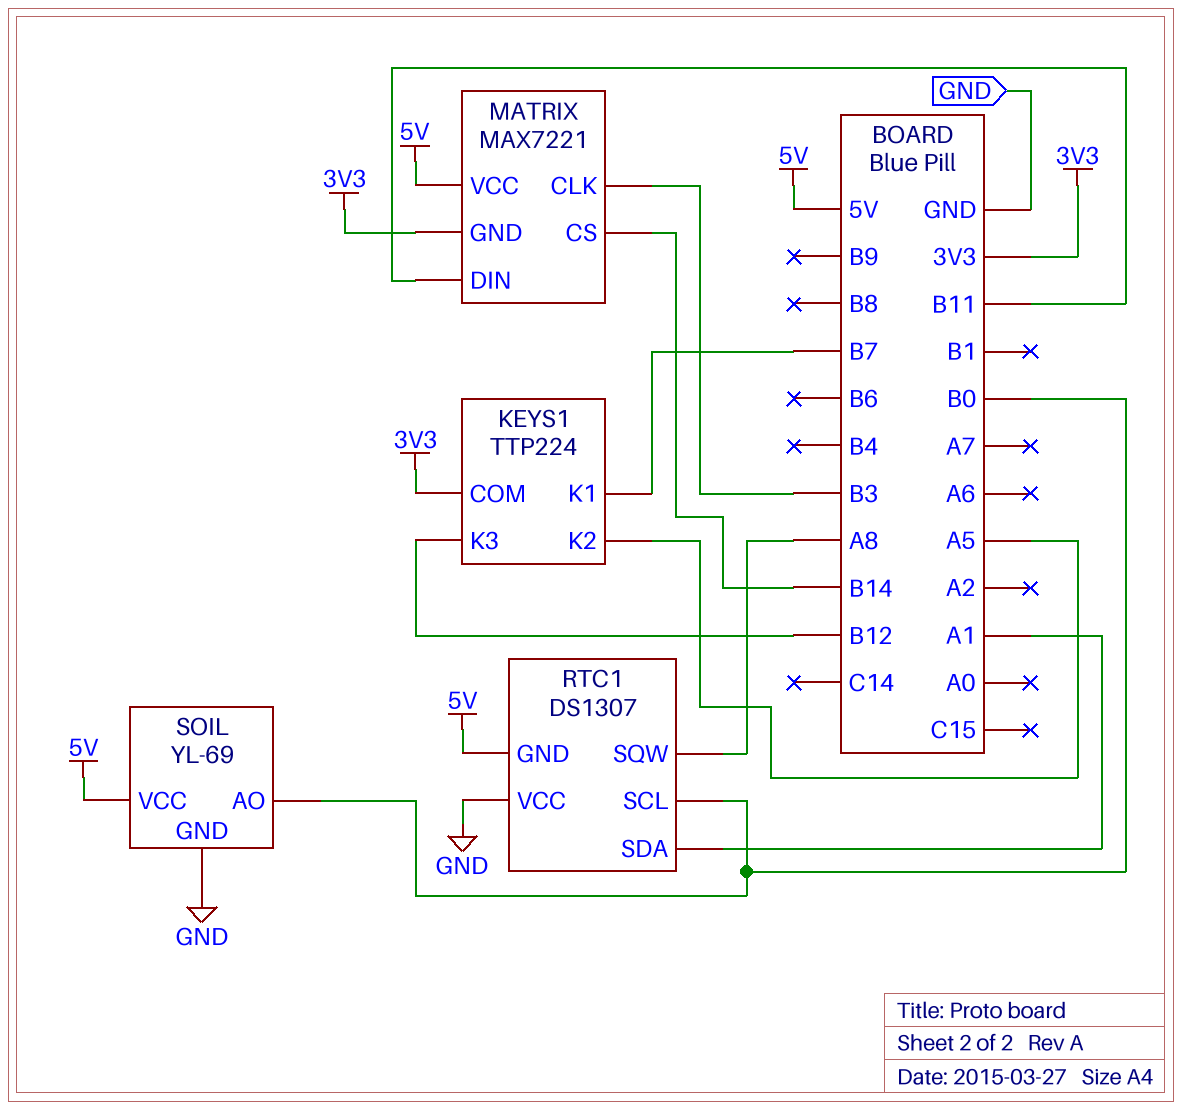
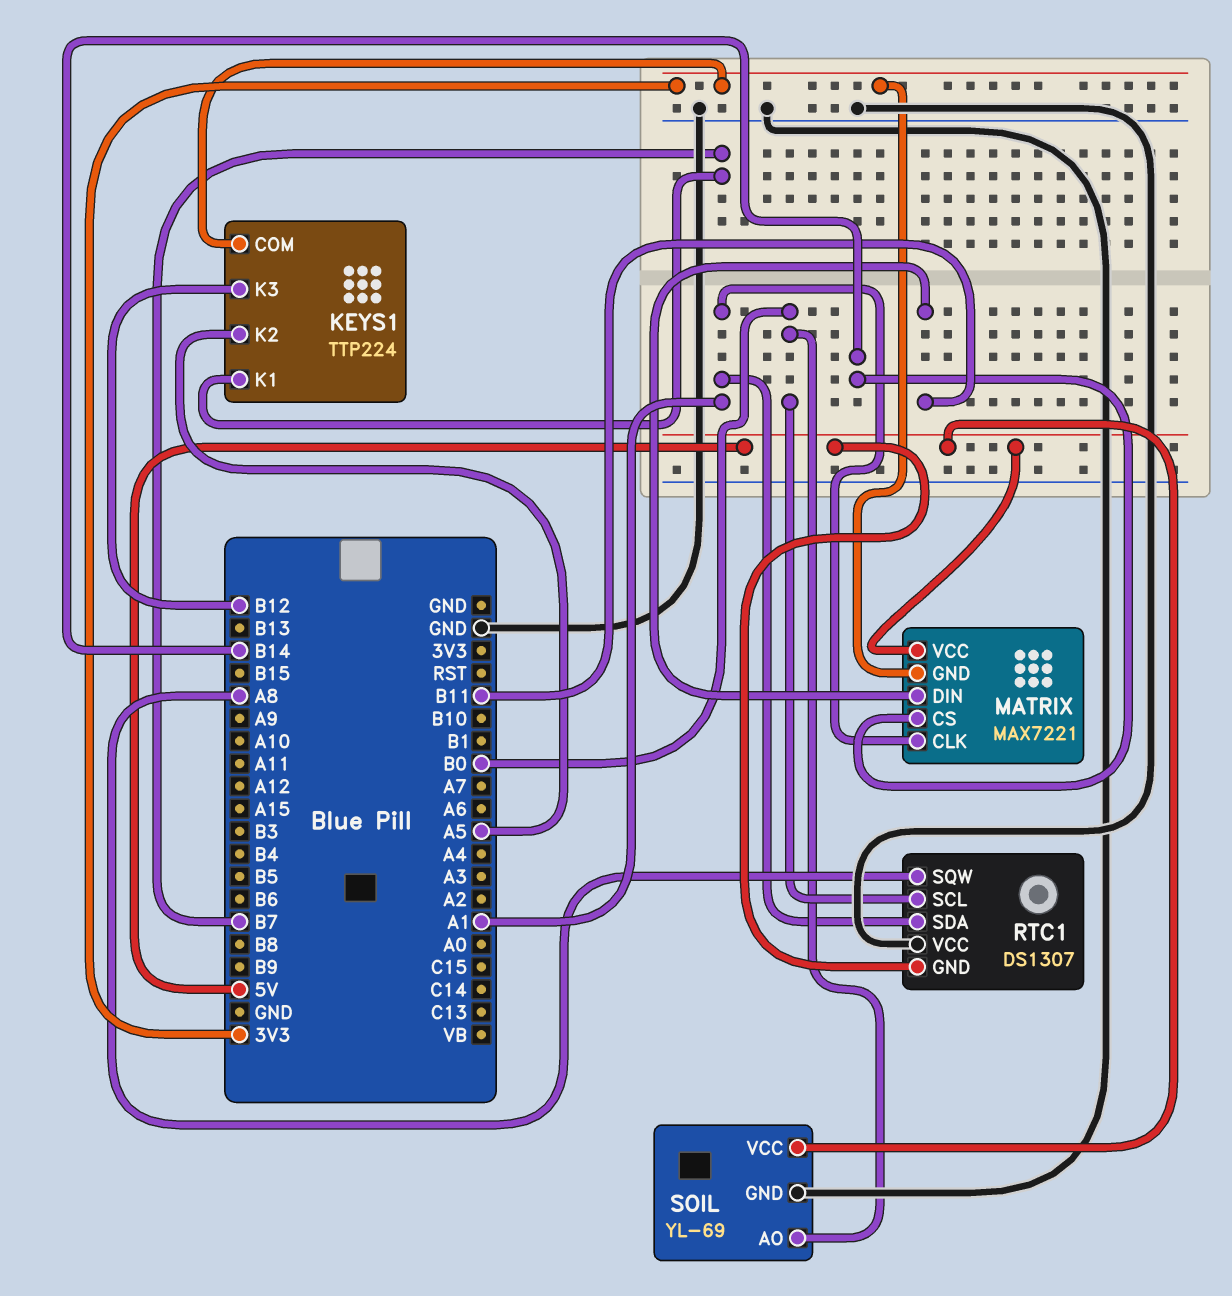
MATRIX pin CLK: B3 -> A1

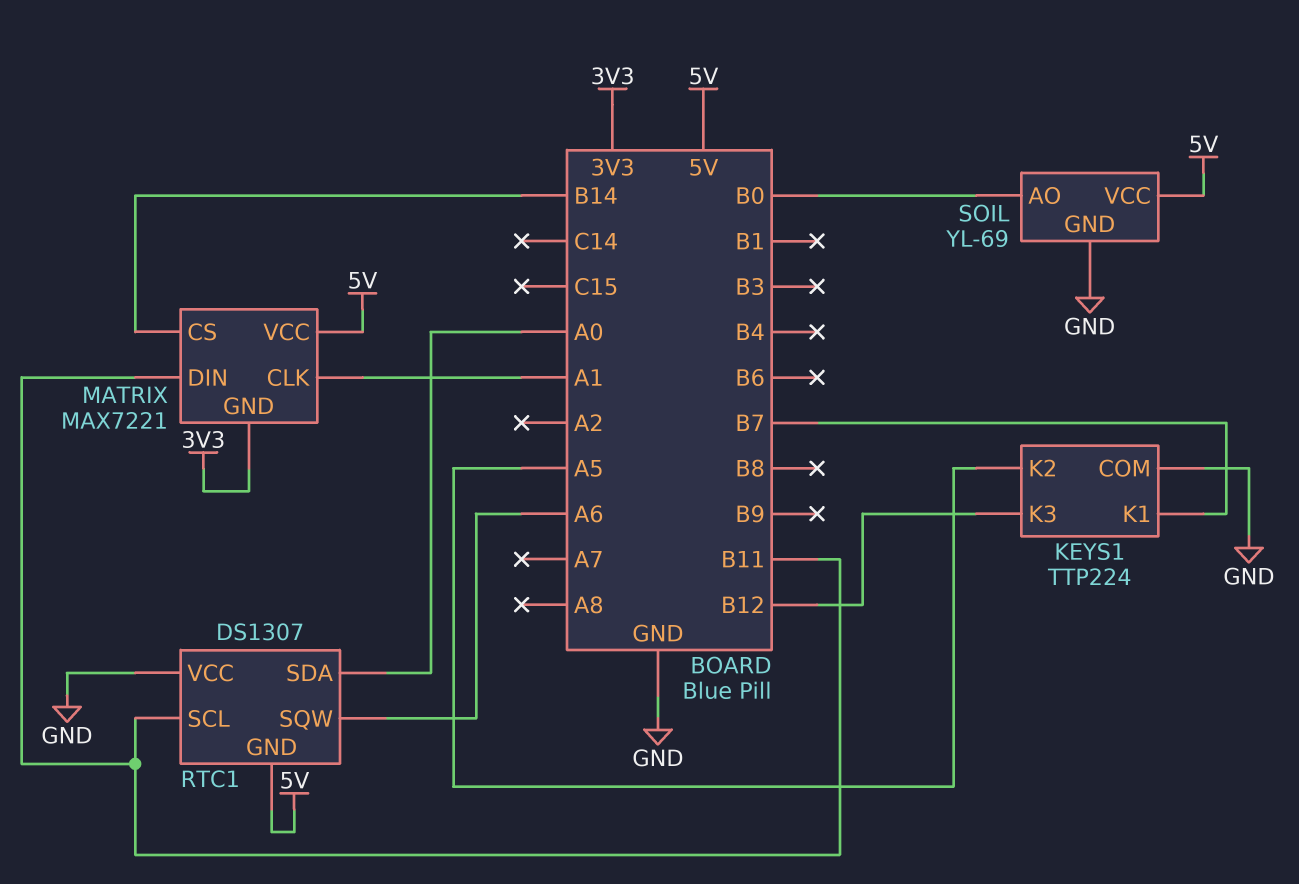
KEYS1 pin COM: 3V3 -> GND
RTC1 pin SCL: B0 -> B11
RTC1 pin SDA: A1 -> A0
RTC1 pin SQW: A8 -> A6

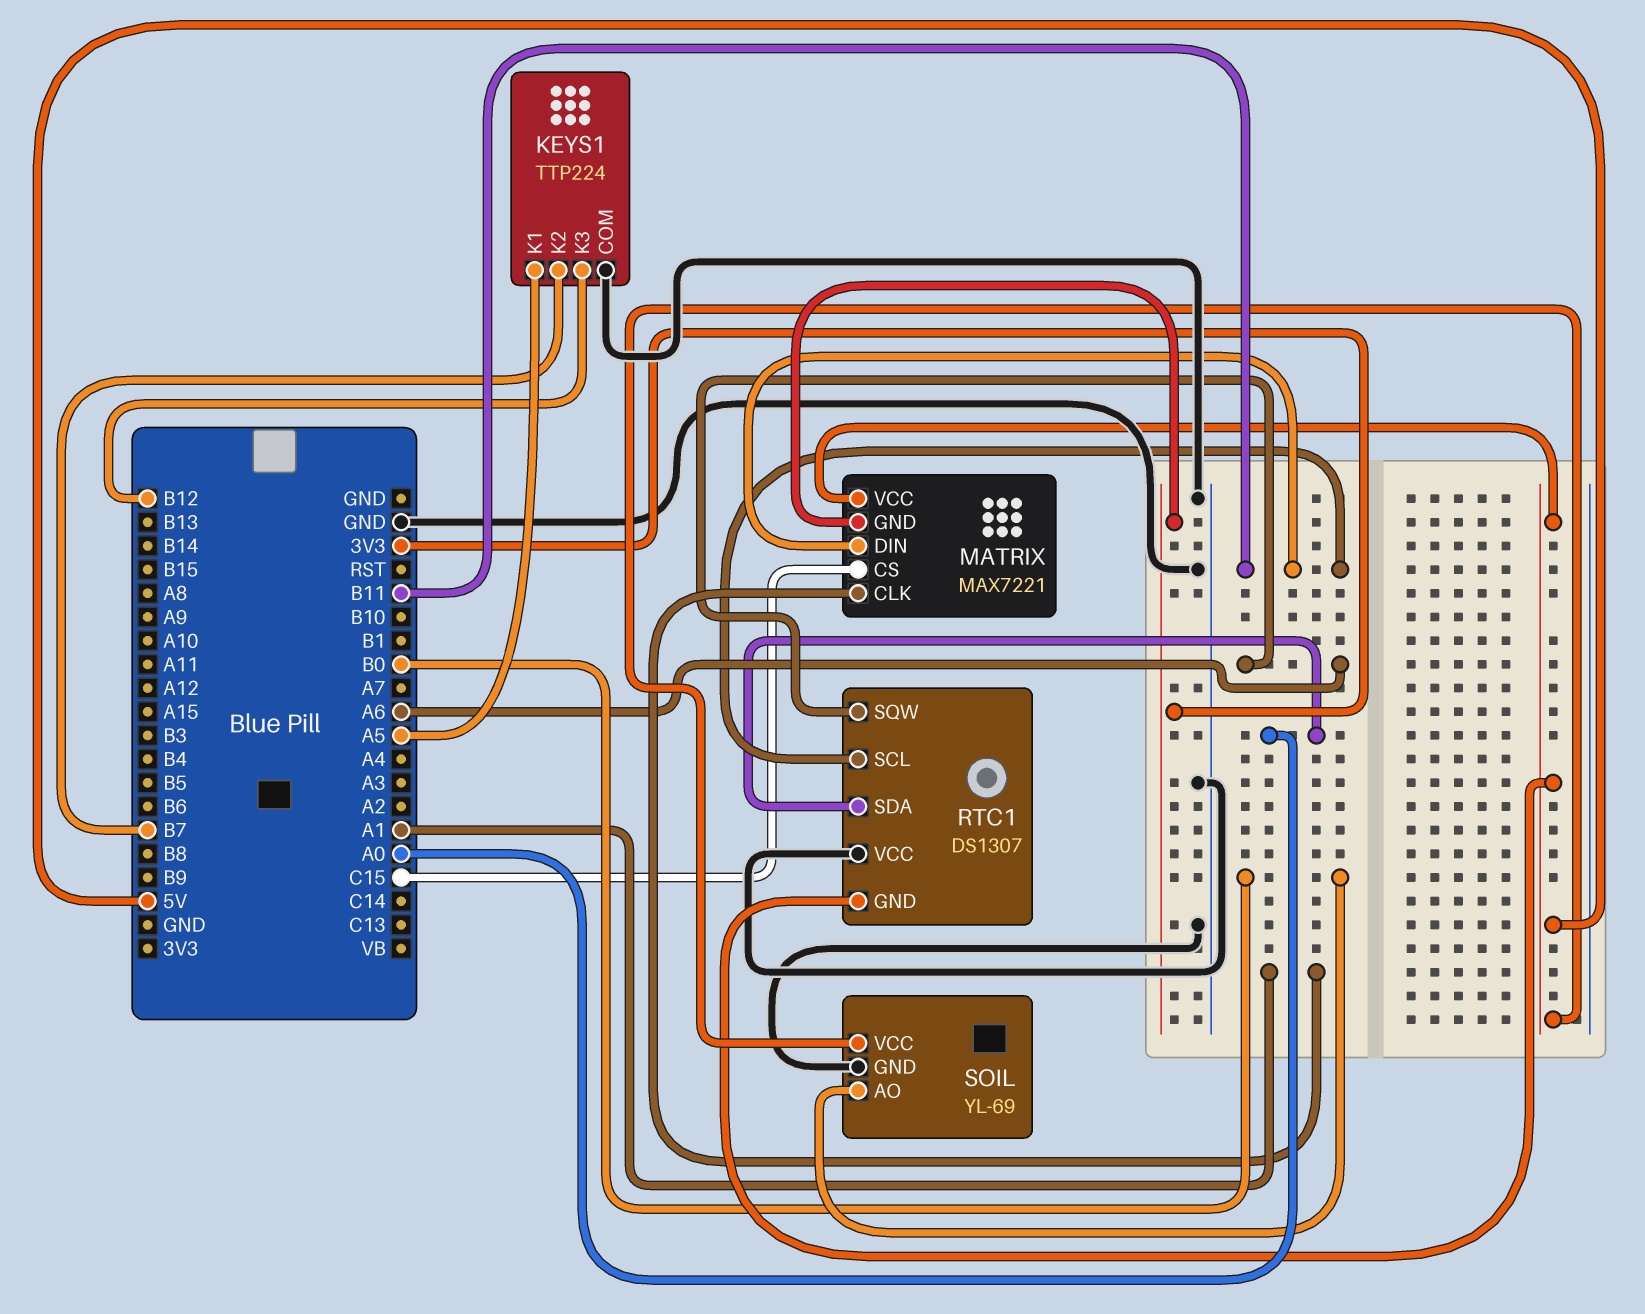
KEYS1 pin K1: B7 -> A5
KEYS1 pin K2: A5 -> B7
MATRIX pin CS: B14 -> C15

